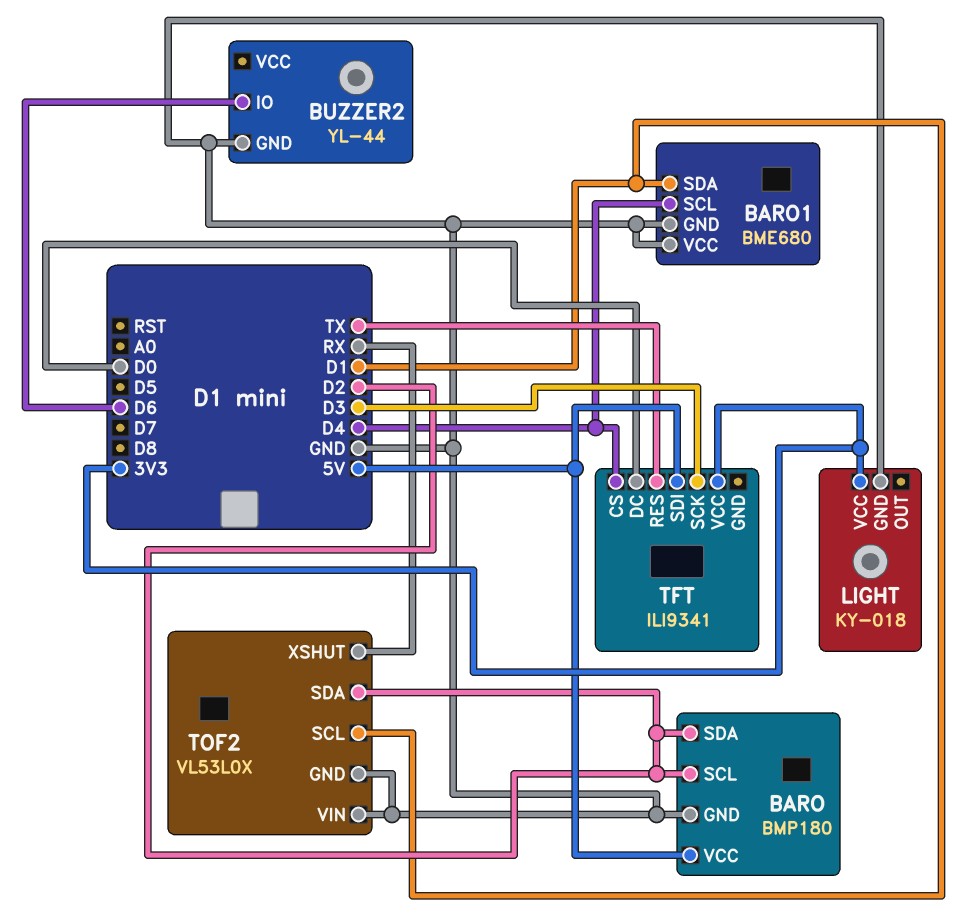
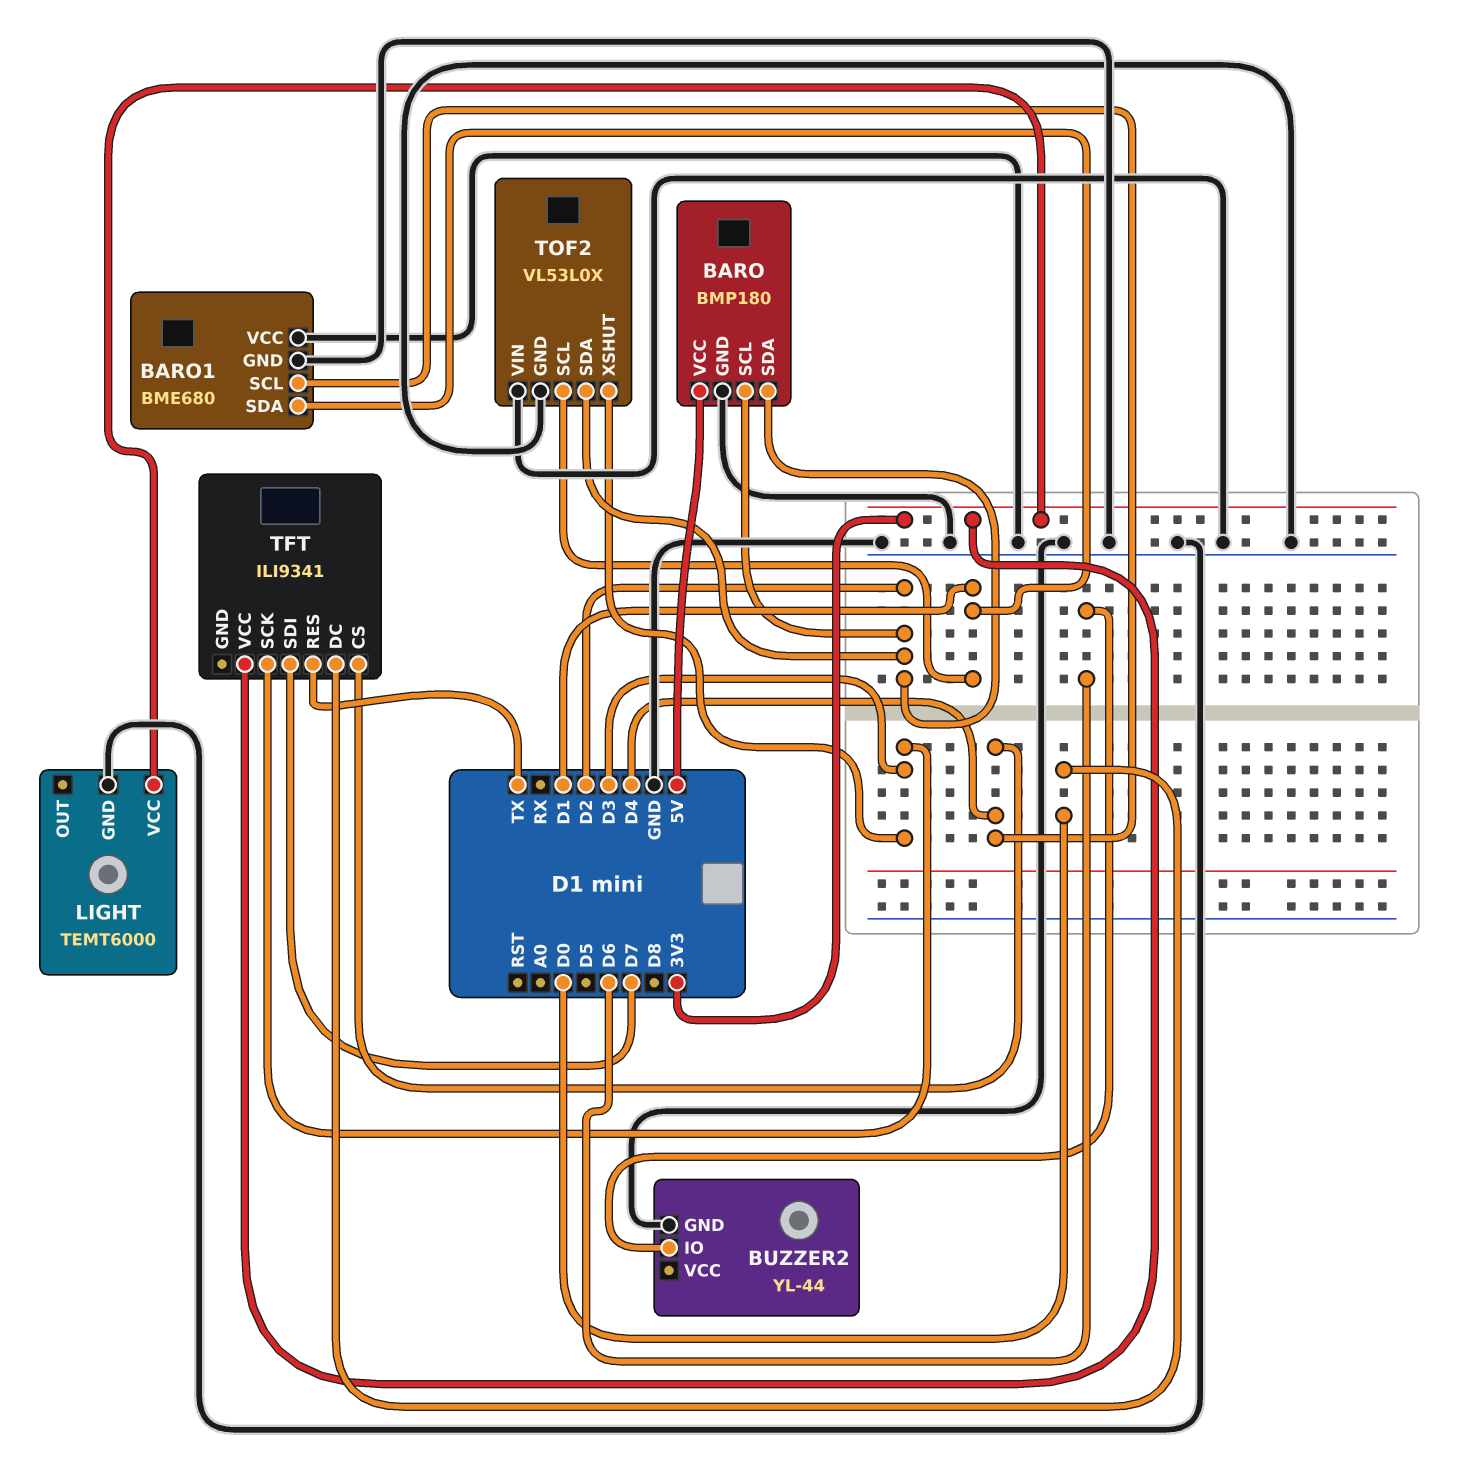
LIGHT: KY-018 -> TEMT6000
TFT pin SDI: 5V -> D7
TOF2 pin XSHUT: RX -> D3

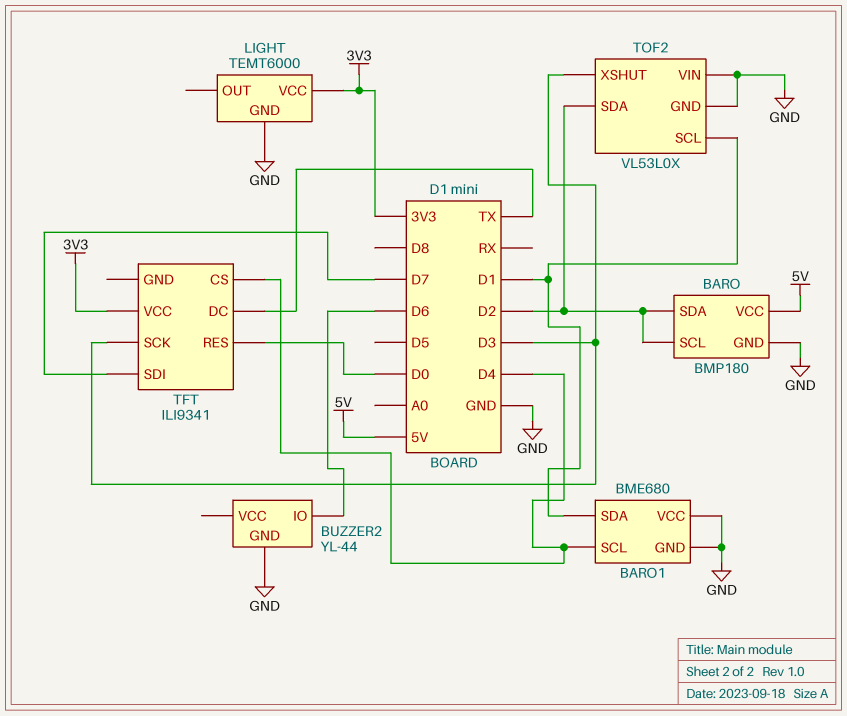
TFT pin DC: D0 -> TX
TFT pin RES: TX -> D0

